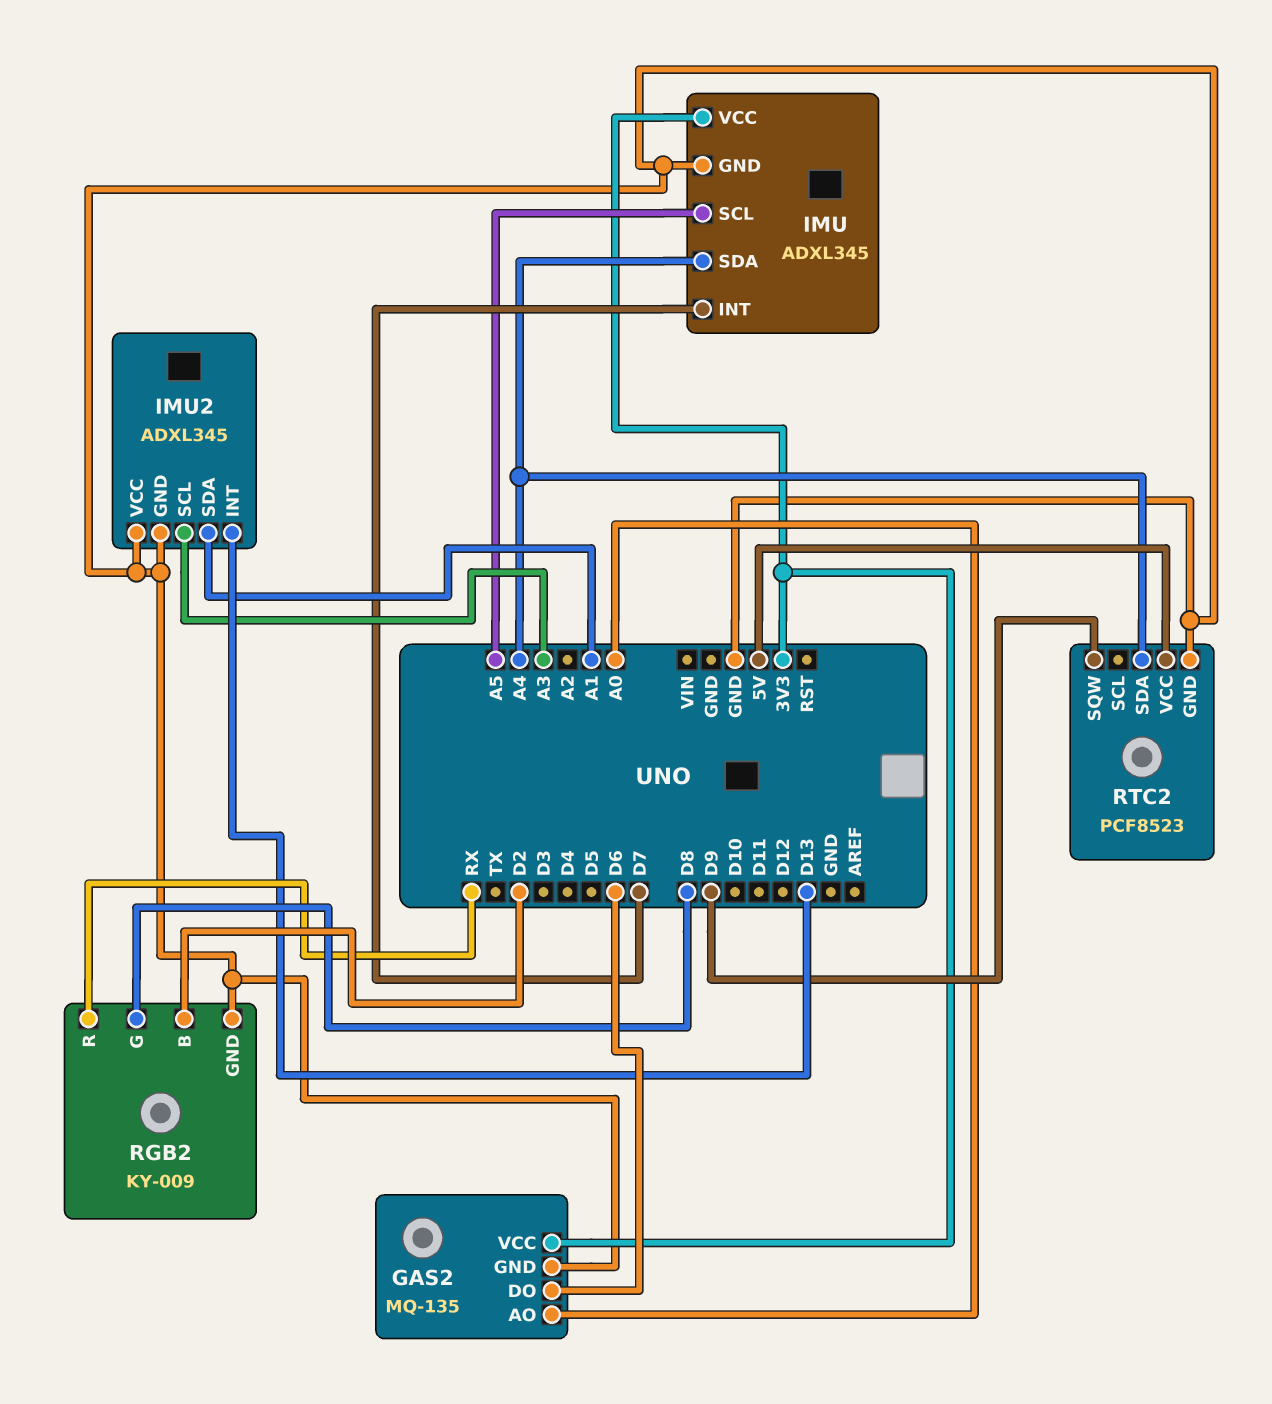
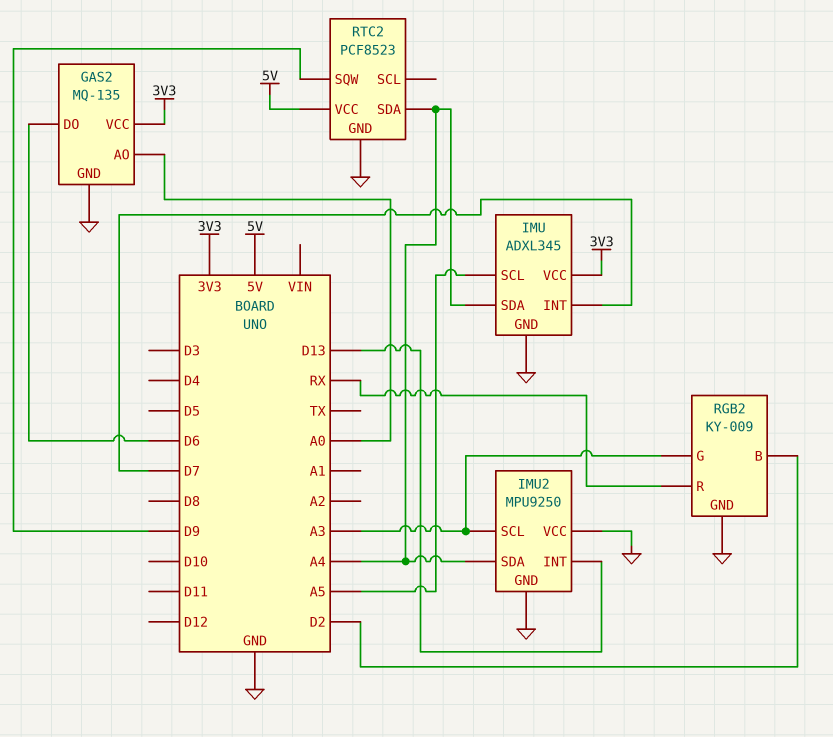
IMU2: ADXL345 -> MPU9250
IMU2 pin SDA: A1 -> A4
RGB2 pin G: D8 -> A3

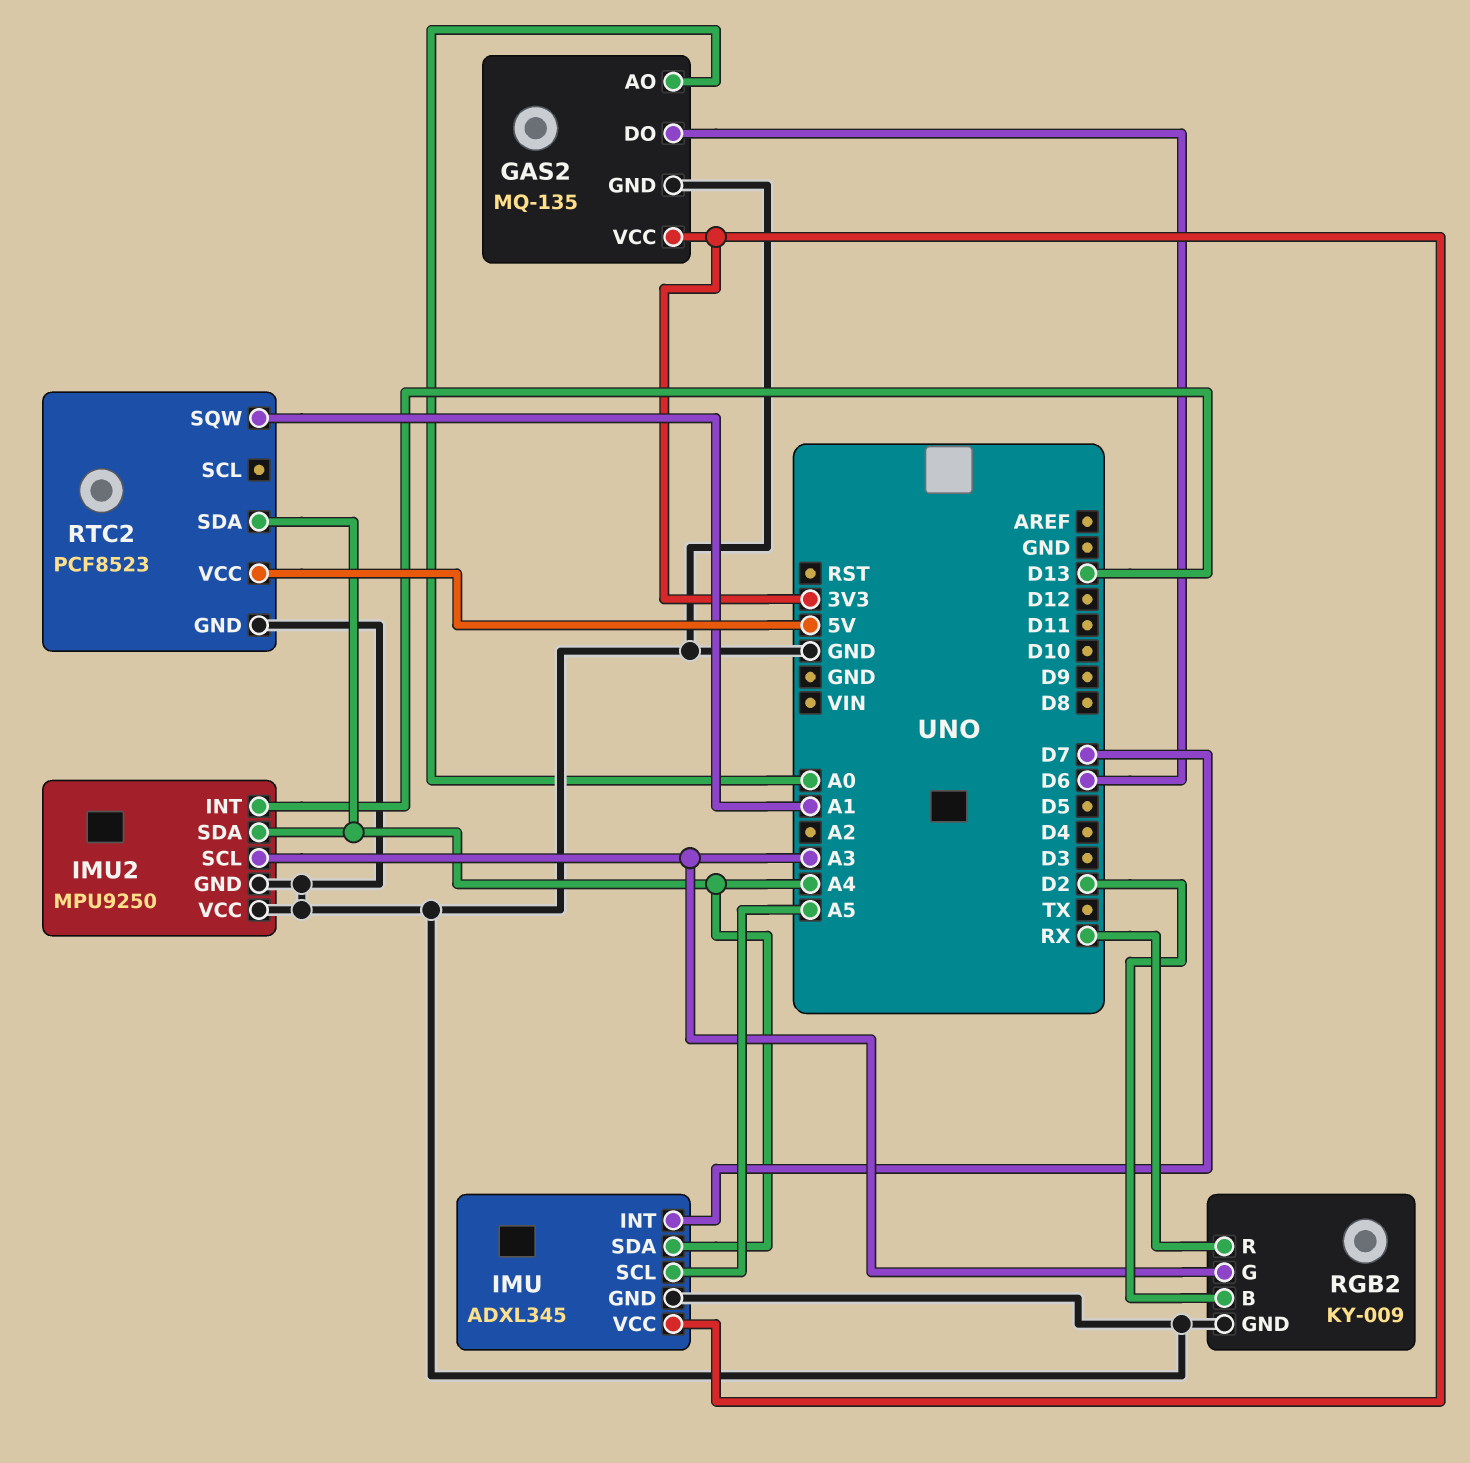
RTC2 pin SQW: D9 -> A1

